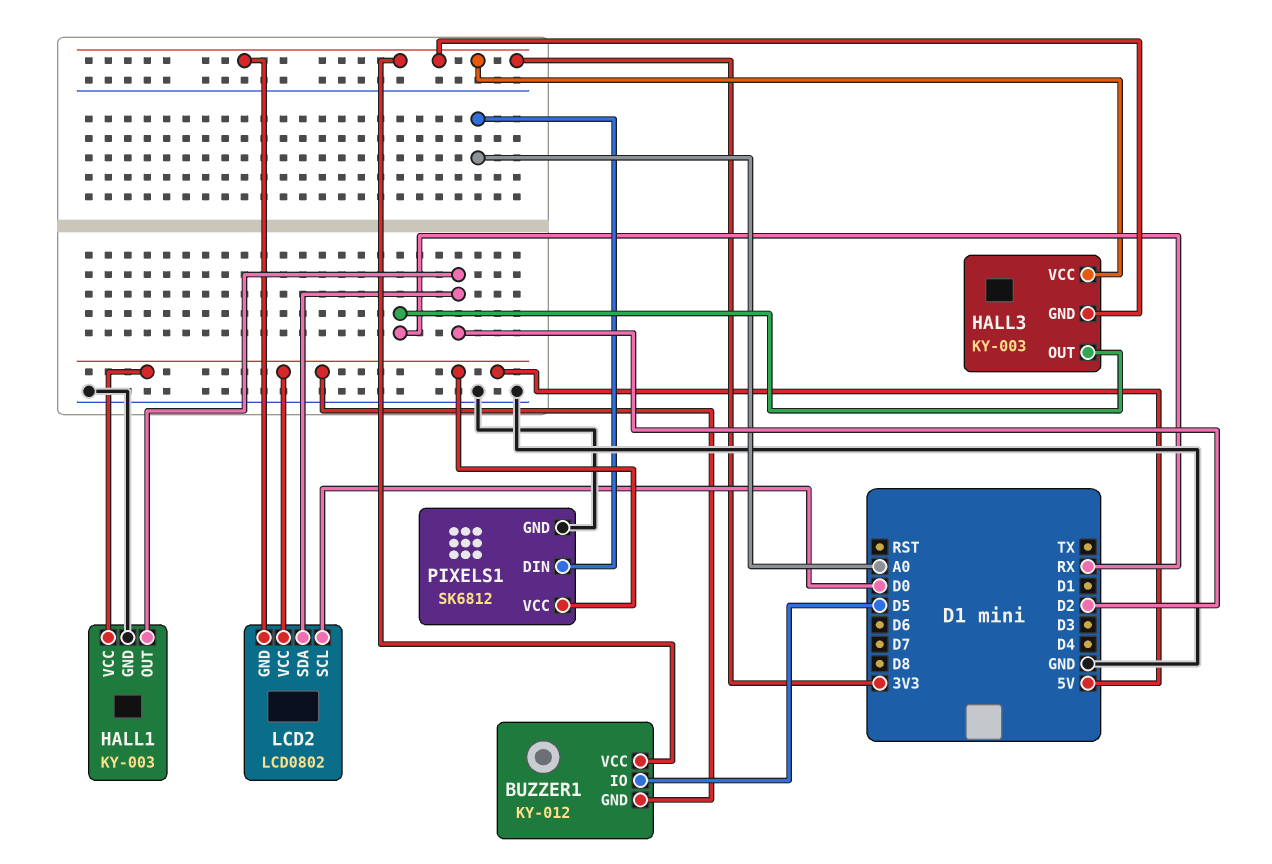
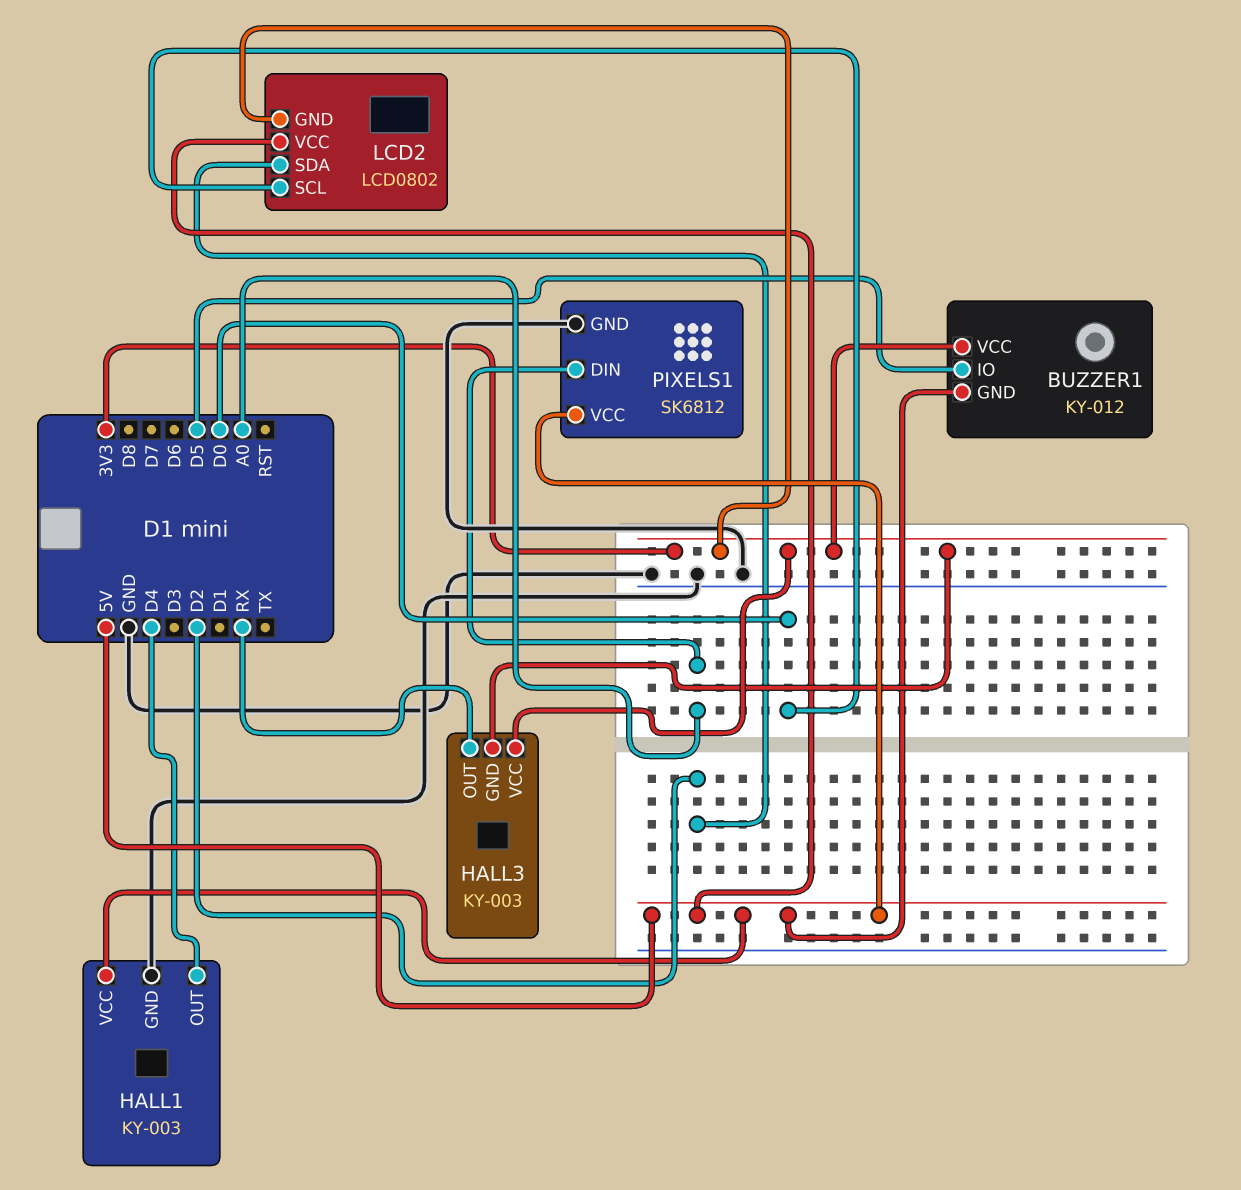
HALL1 pin OUT: D2 -> D4

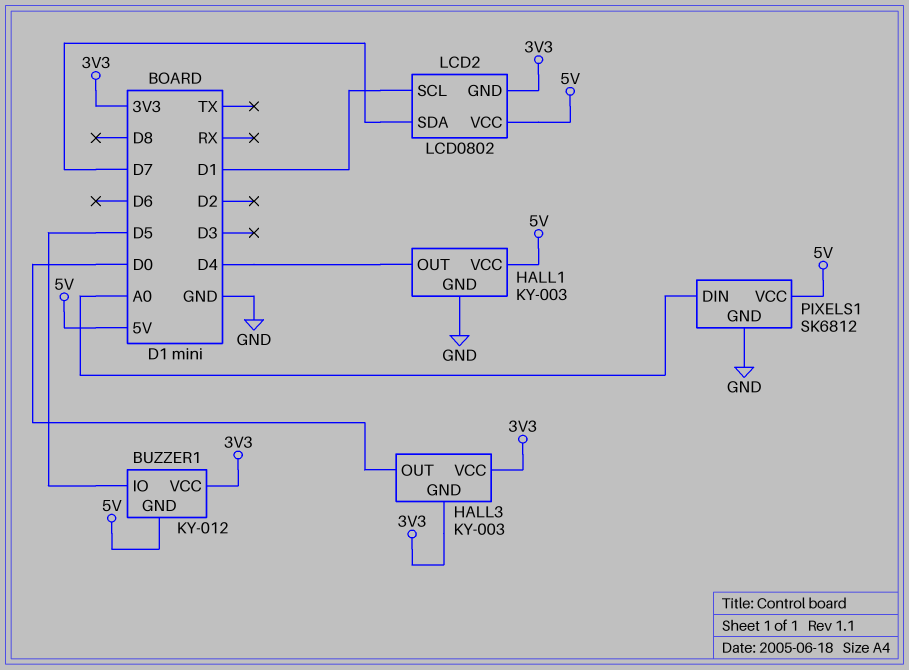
HALL3 pin OUT: RX -> D0
LCD2 pin SCL: D0 -> D1
LCD2 pin SDA: D2 -> D7

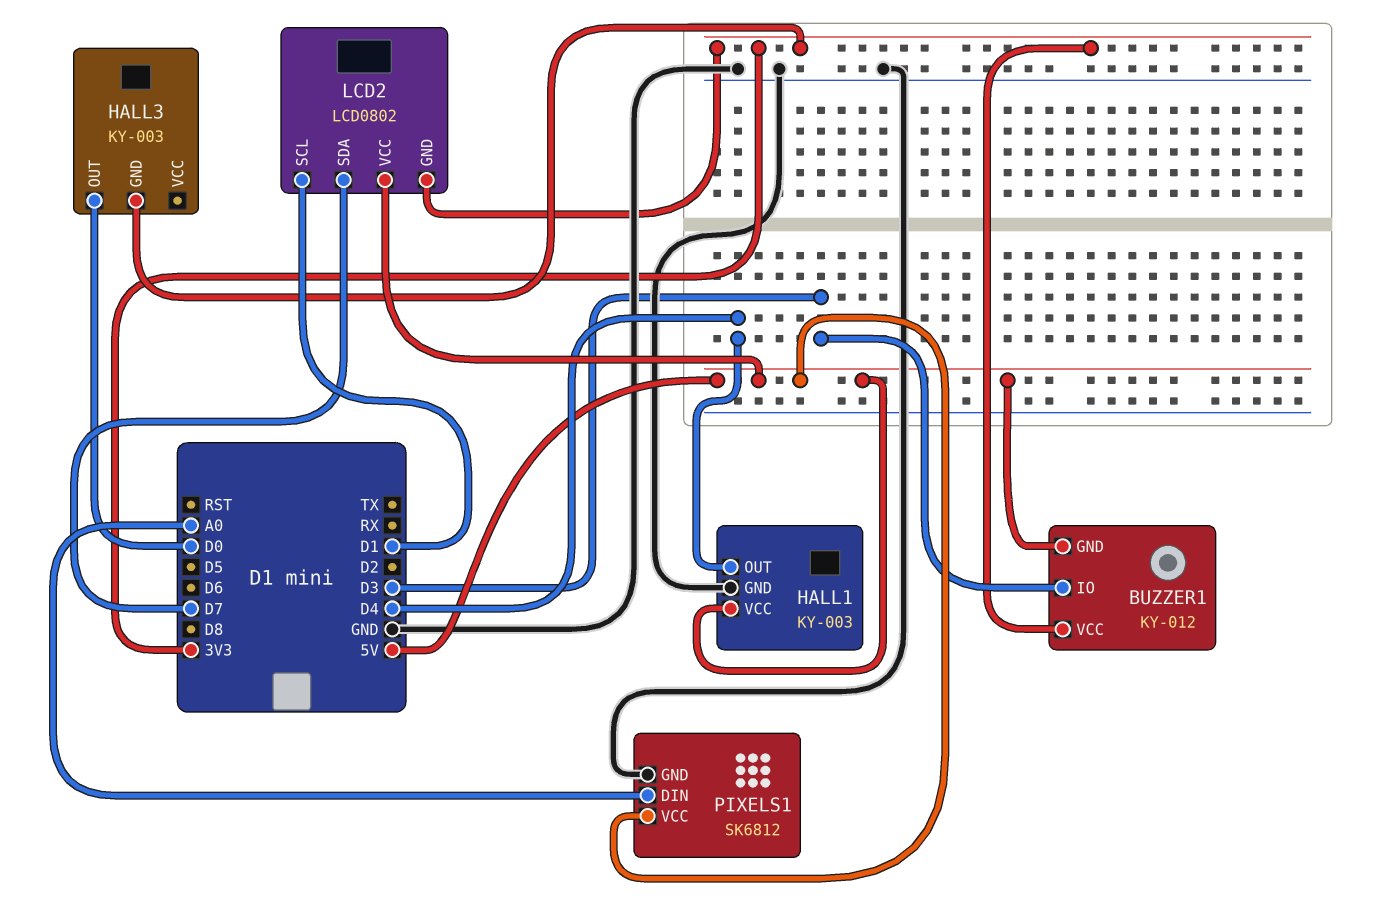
BUZZER1 pin IO: D5 -> D3
HALL3 pin VCC: 3V3 -> none

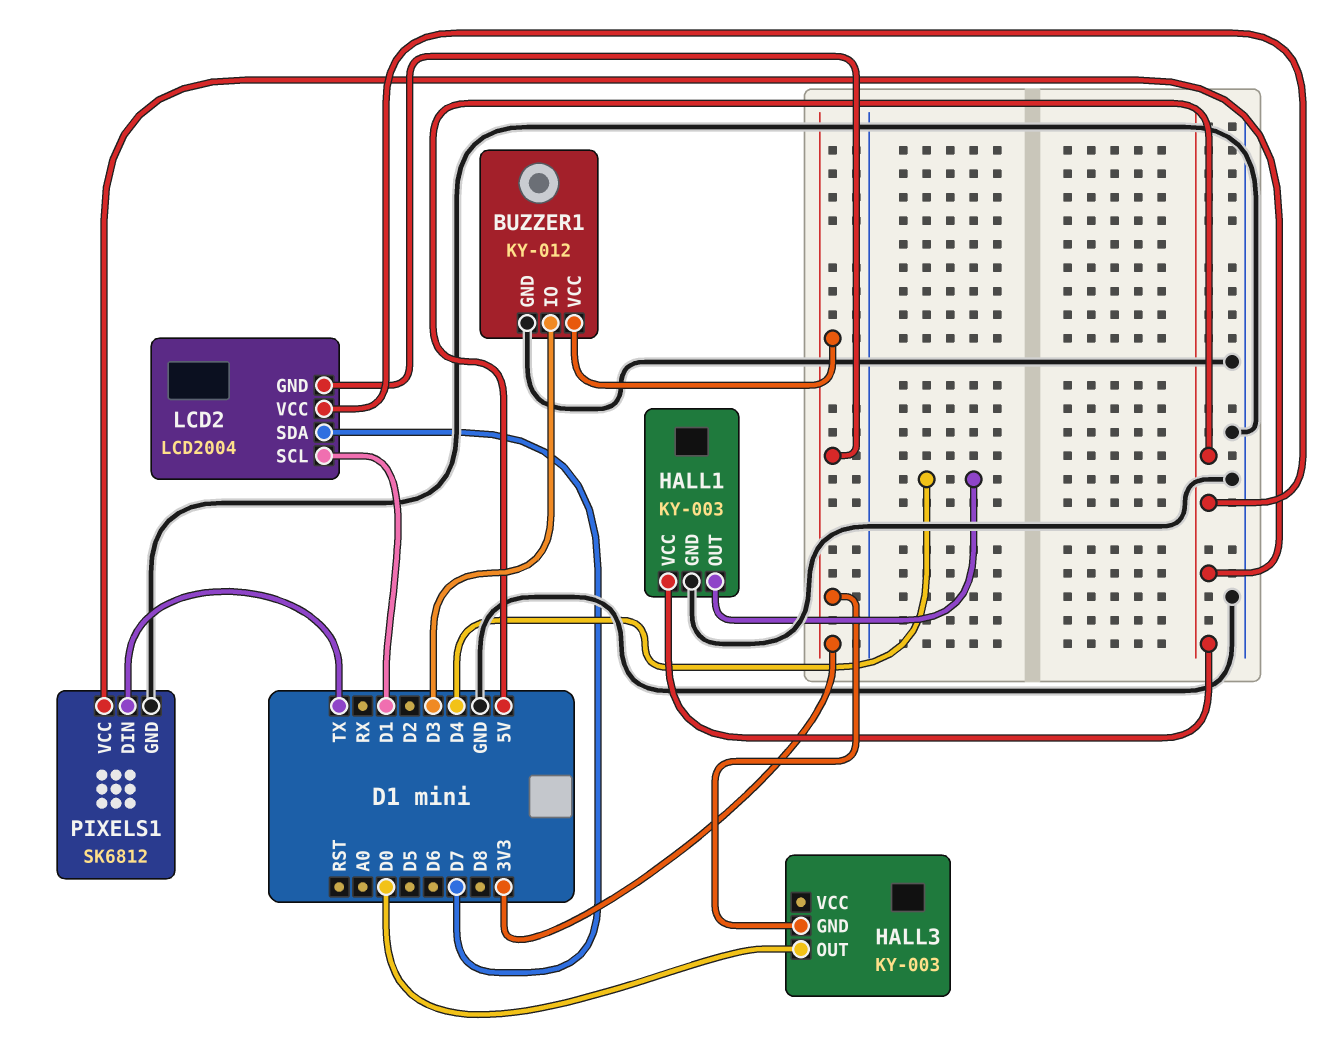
BUZZER1 pin GND: 5V -> GND
LCD2: LCD0802 -> LCD2004
PIXELS1 pin DIN: A0 -> TX

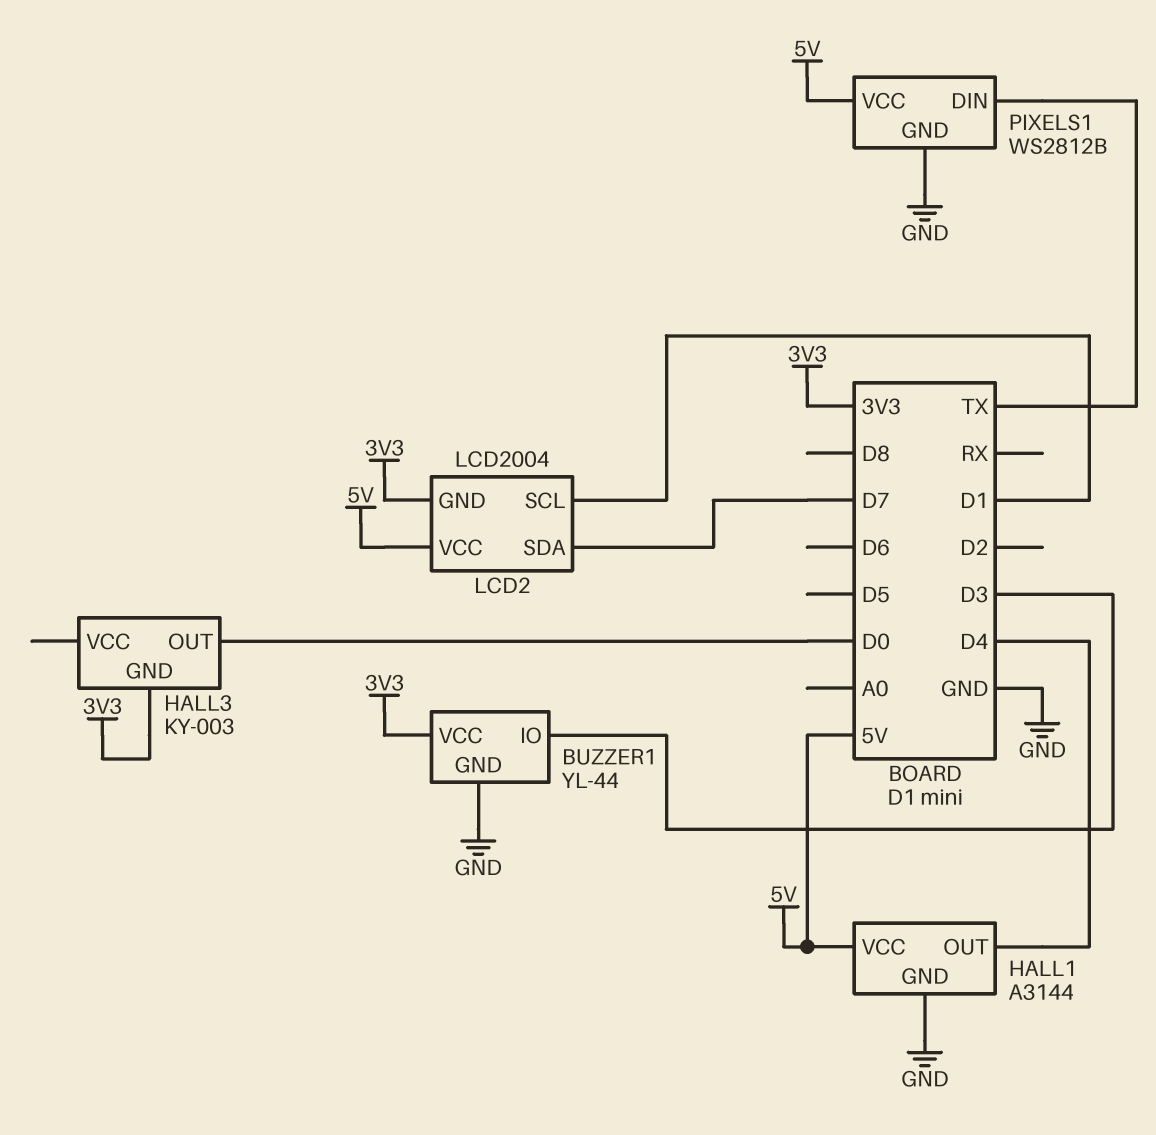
BUZZER1: KY-012 -> YL-44
HALL1: KY-003 -> A3144
PIXELS1: SK6812 -> WS2812B

